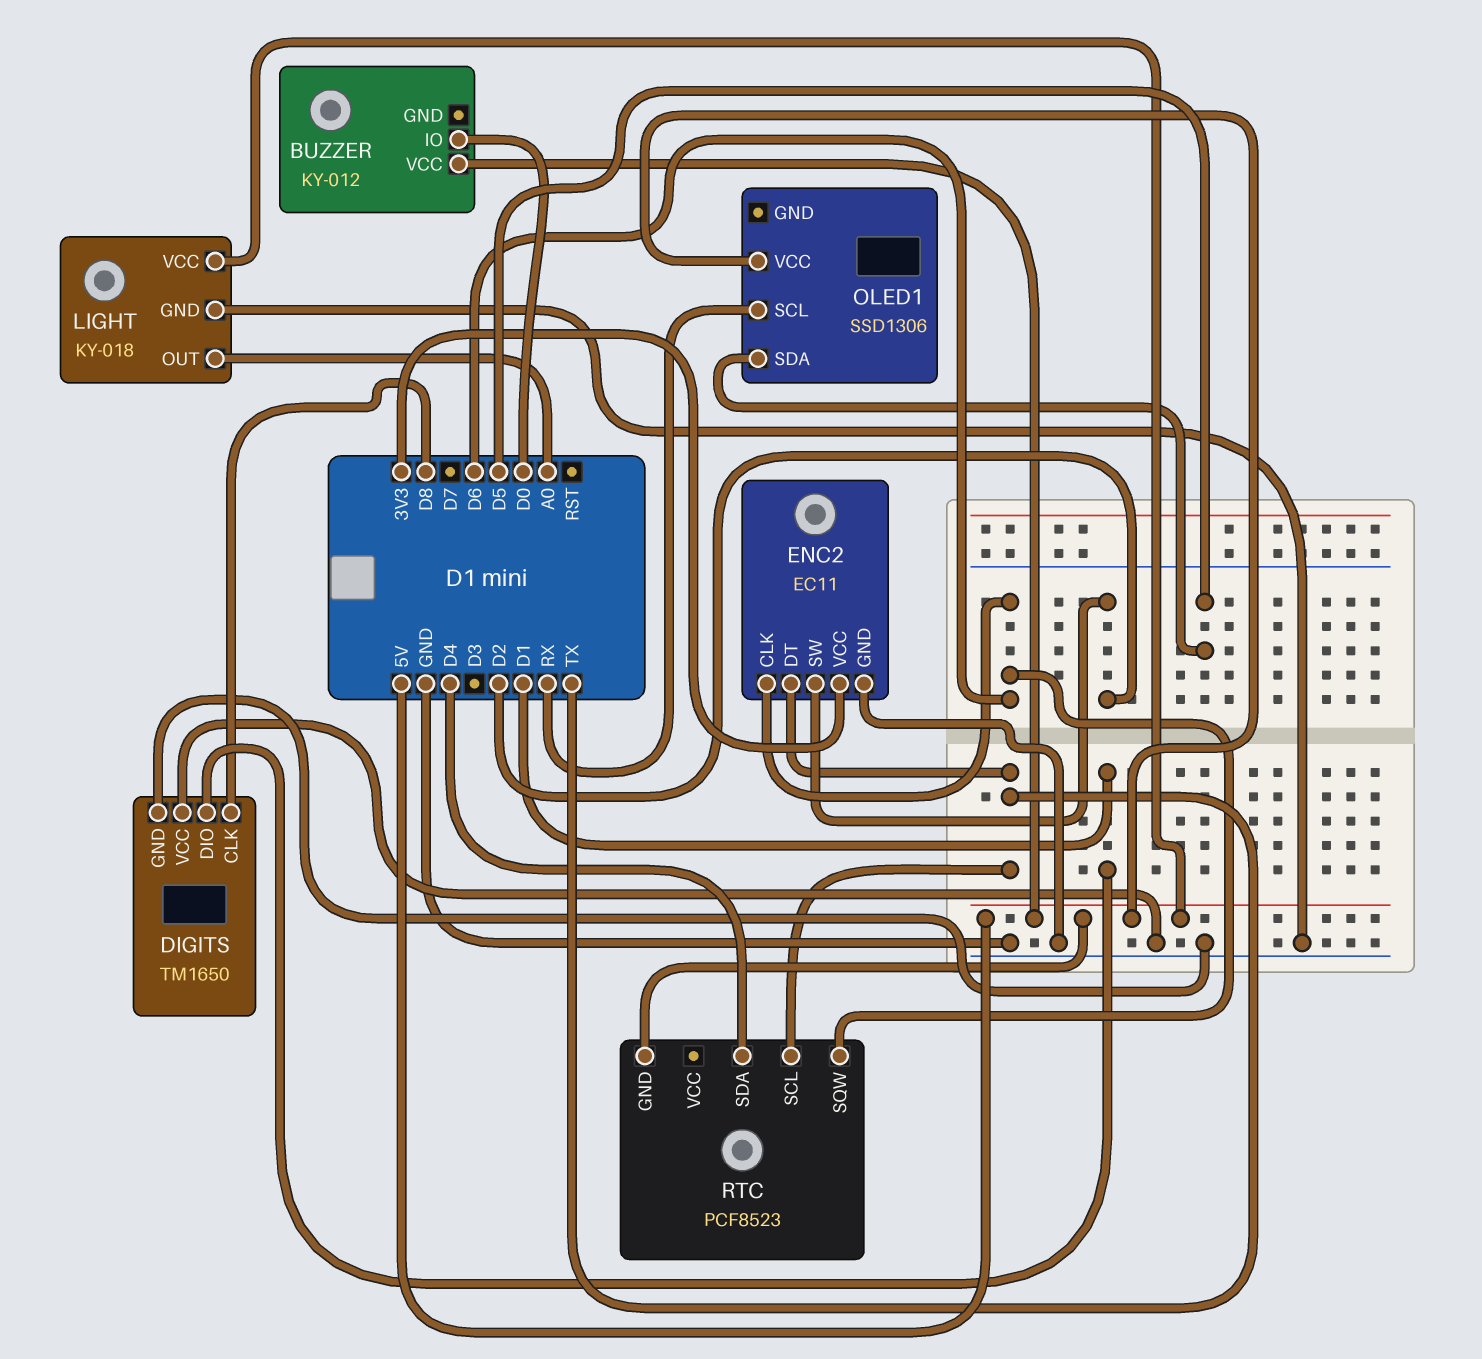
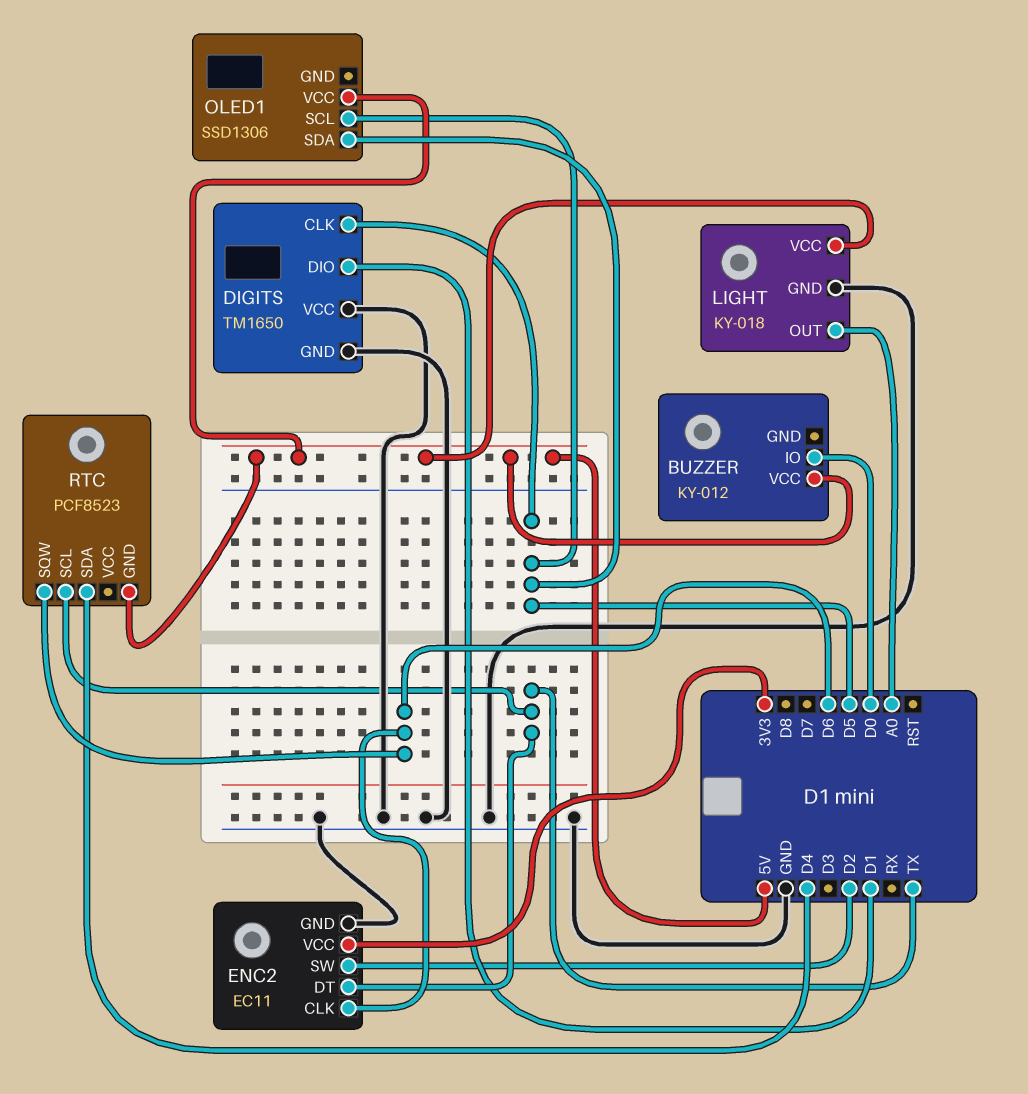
DIGITS pin CLK: D8 -> D5
OLED1 pin SCL: RX -> D5

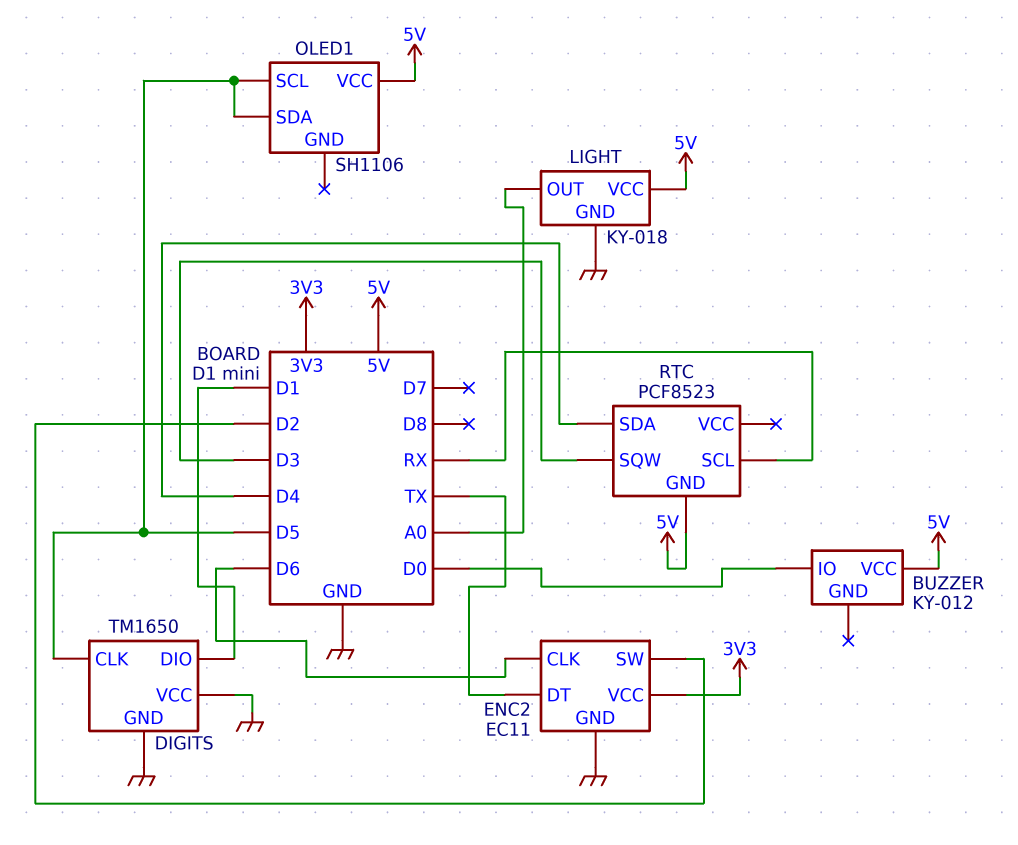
OLED1: SSD1306 -> SH1106
RTC pin SCL: TX -> RX
RTC pin SQW: D6 -> D3

